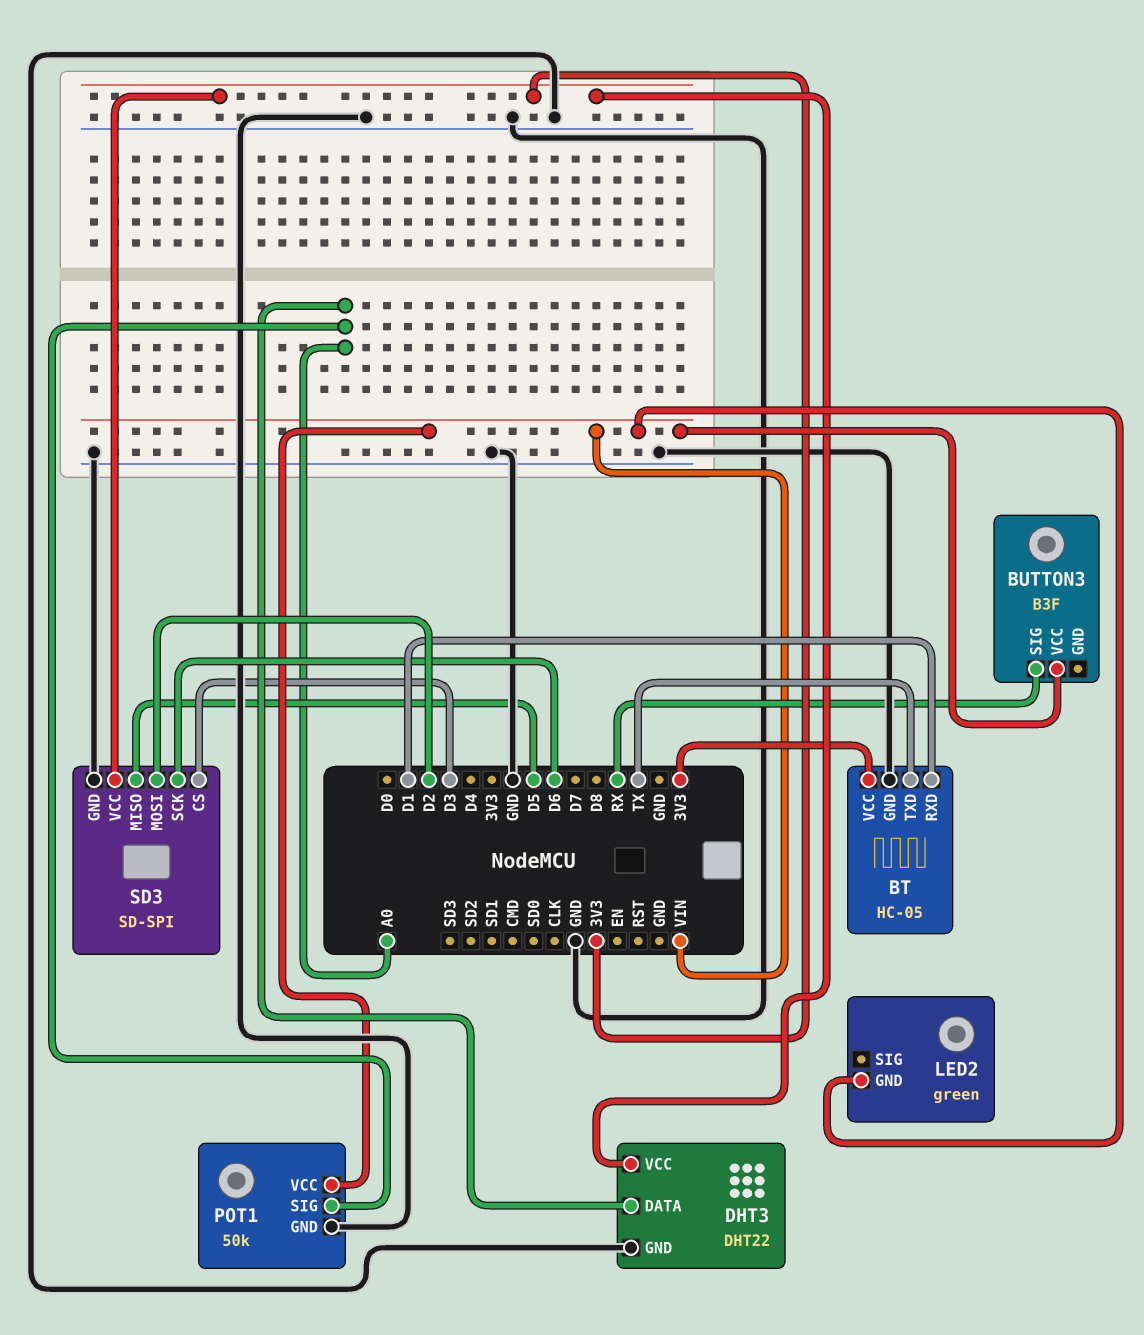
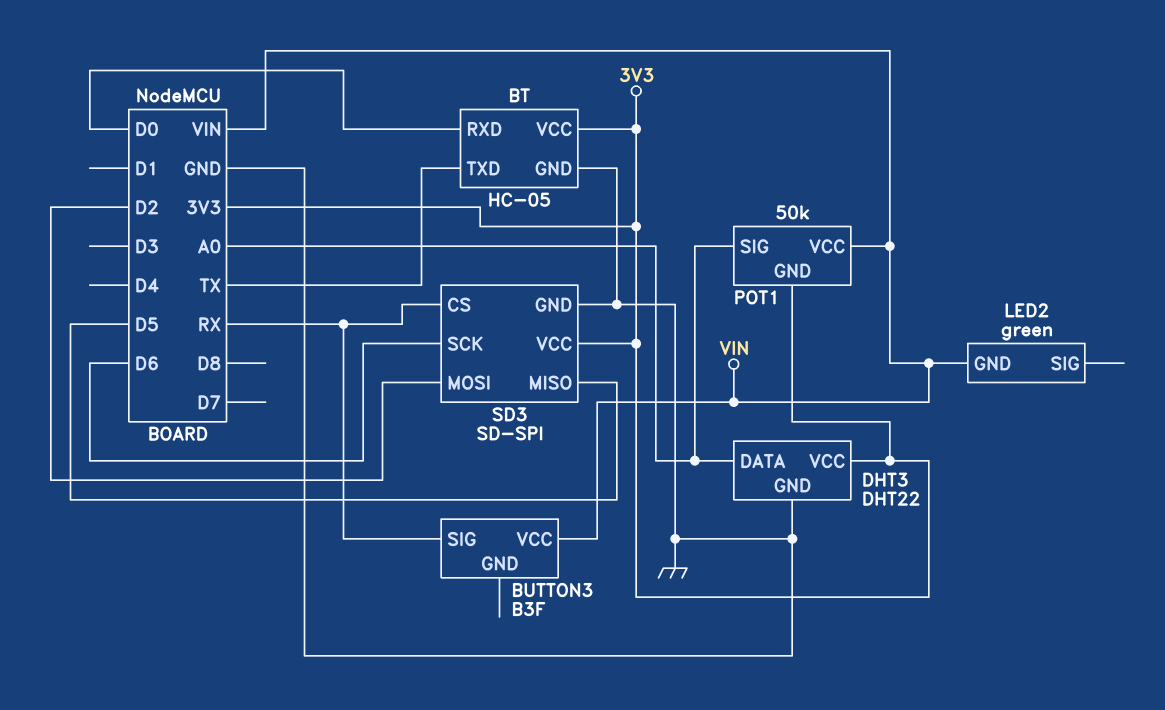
BT pin RXD: D1 -> D0
POT1 pin GND: GND -> 3V3
SD3 pin CS: D3 -> RX

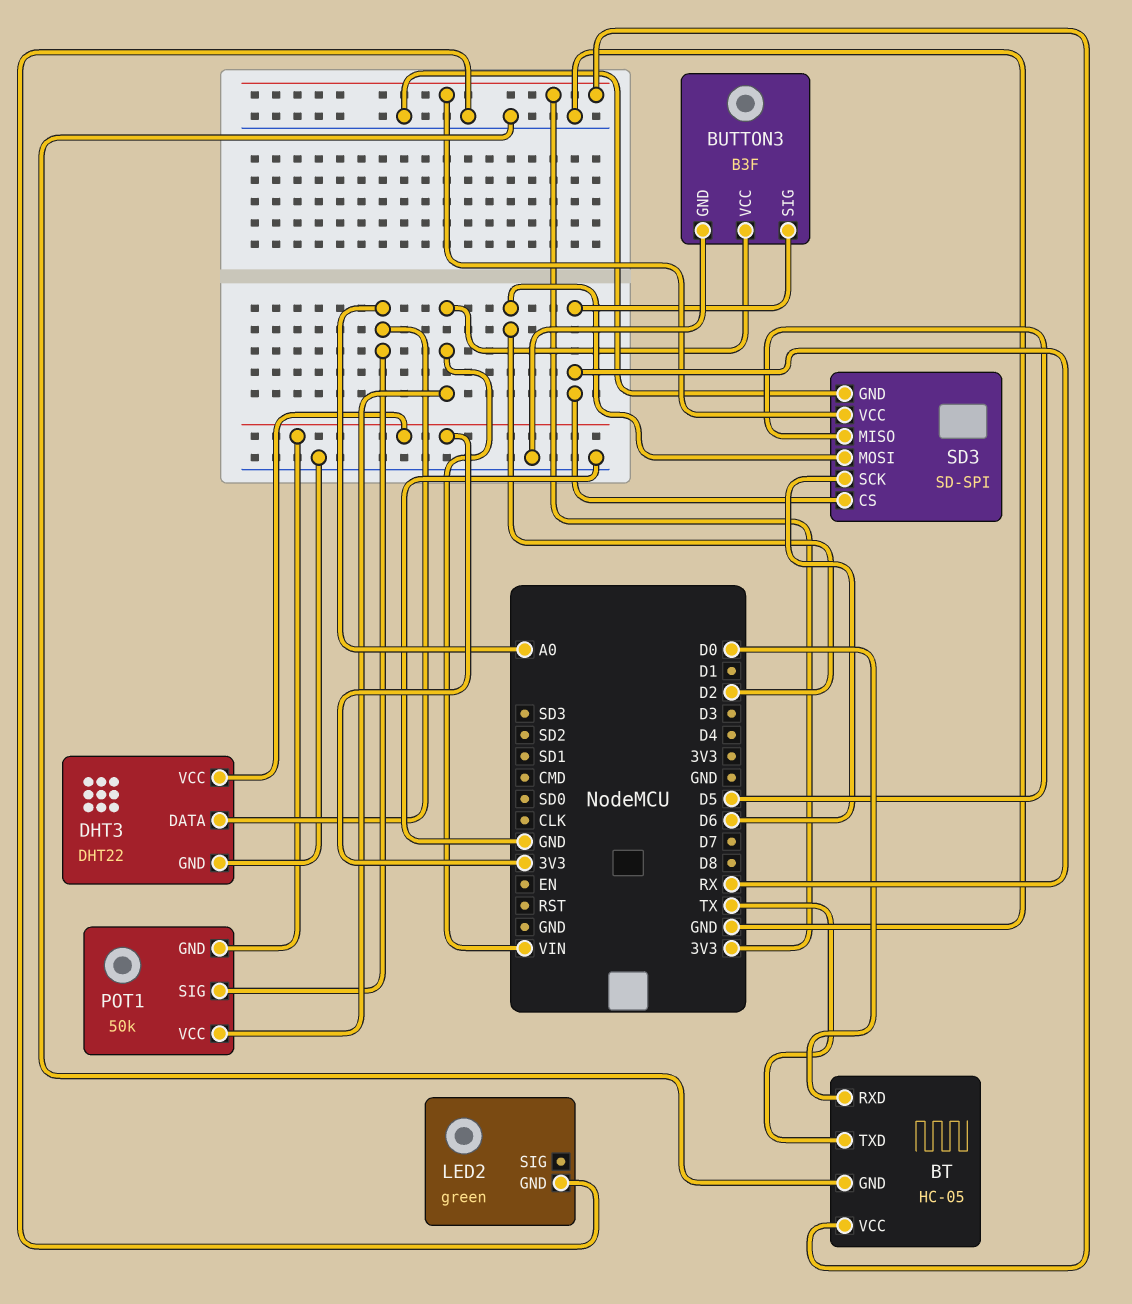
BUTTON3 pin GND: none -> GND
LED2 pin GND: VIN -> GND

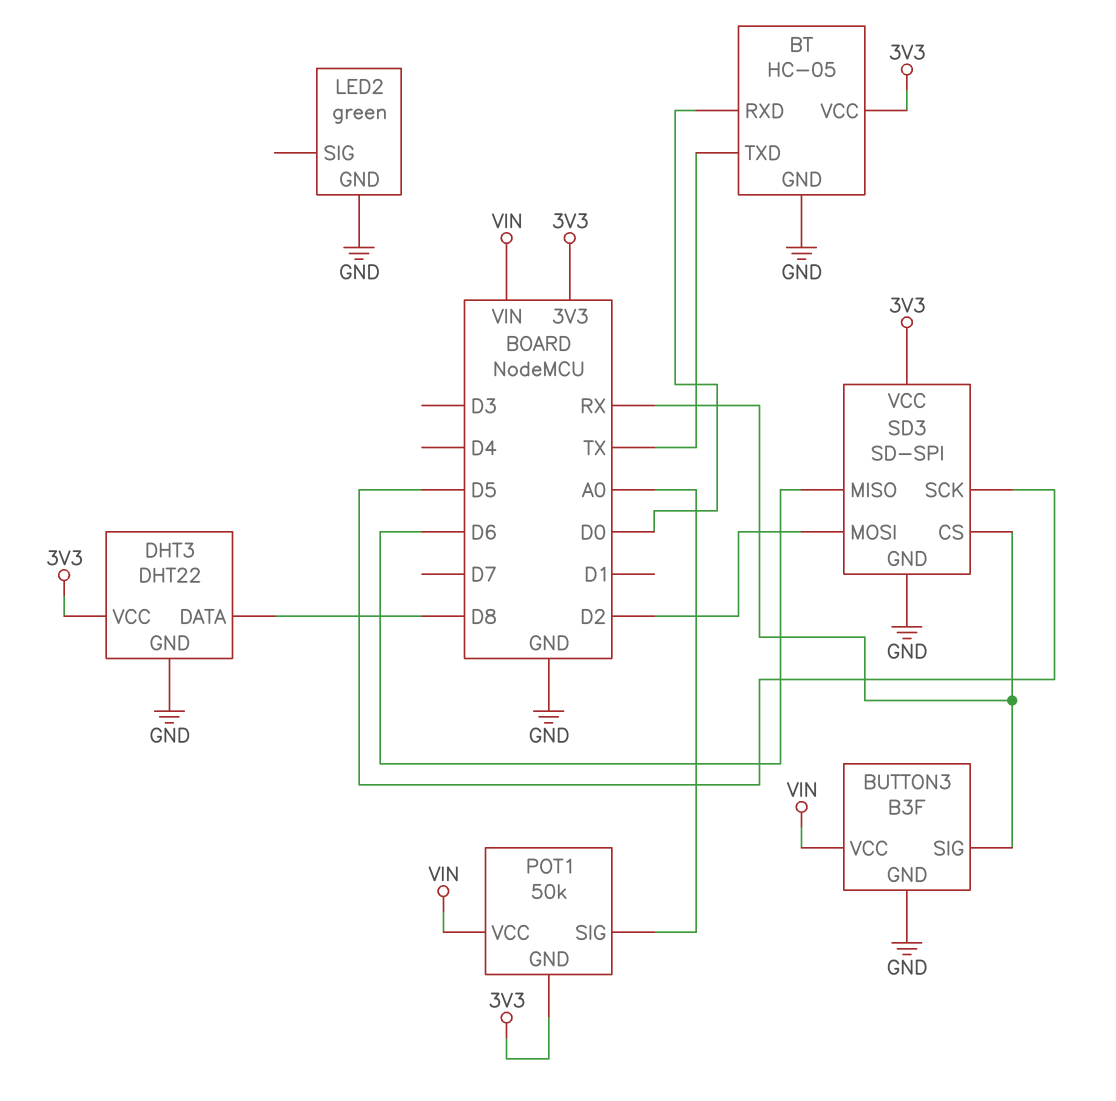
DHT3 pin DATA: A0 -> D8
SD3 pin MISO: D5 -> D6
SD3 pin SCK: D6 -> D5

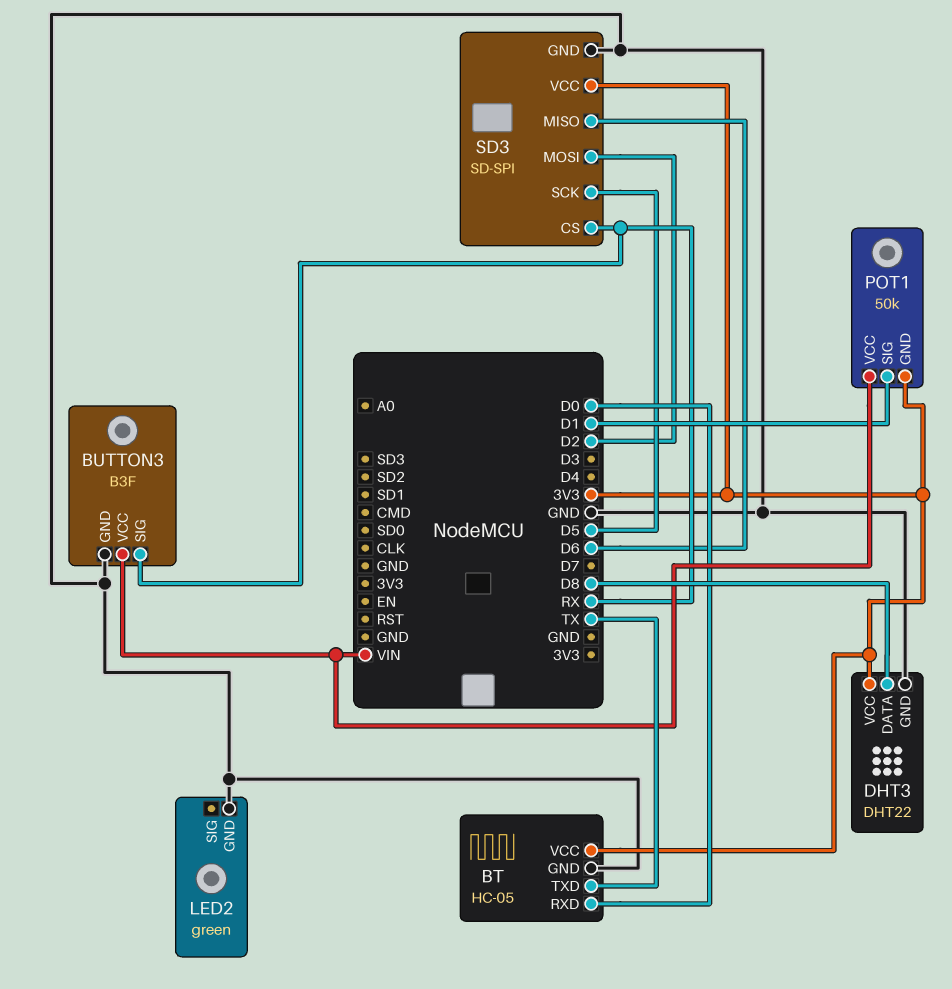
POT1 pin SIG: A0 -> D1

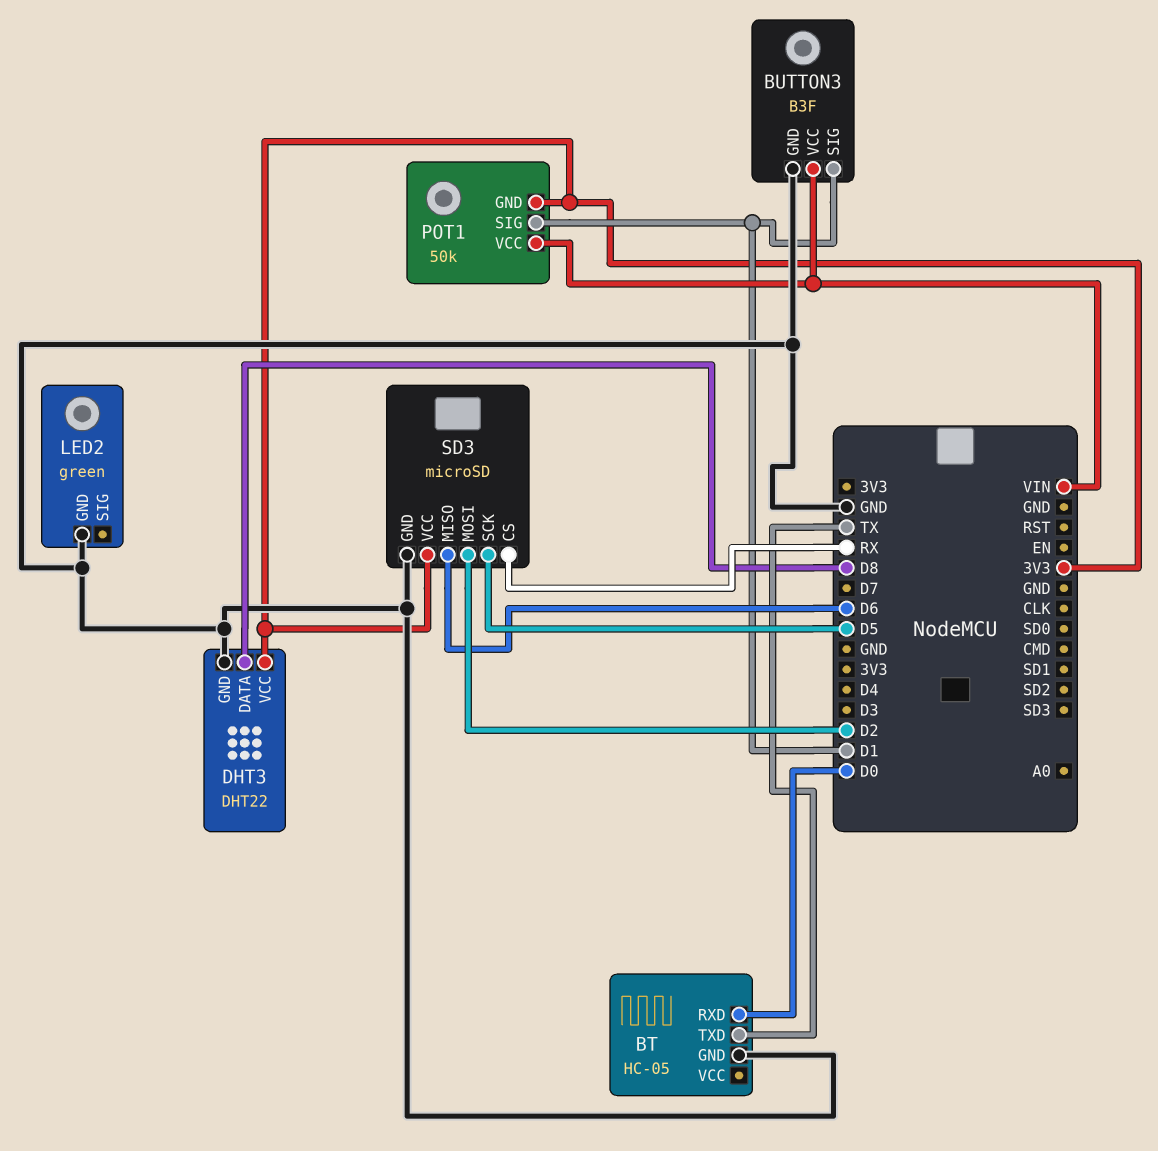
BT pin VCC: 3V3 -> none
BUTTON3 pin SIG: RX -> D1
SD3: SD-SPI -> microSD

